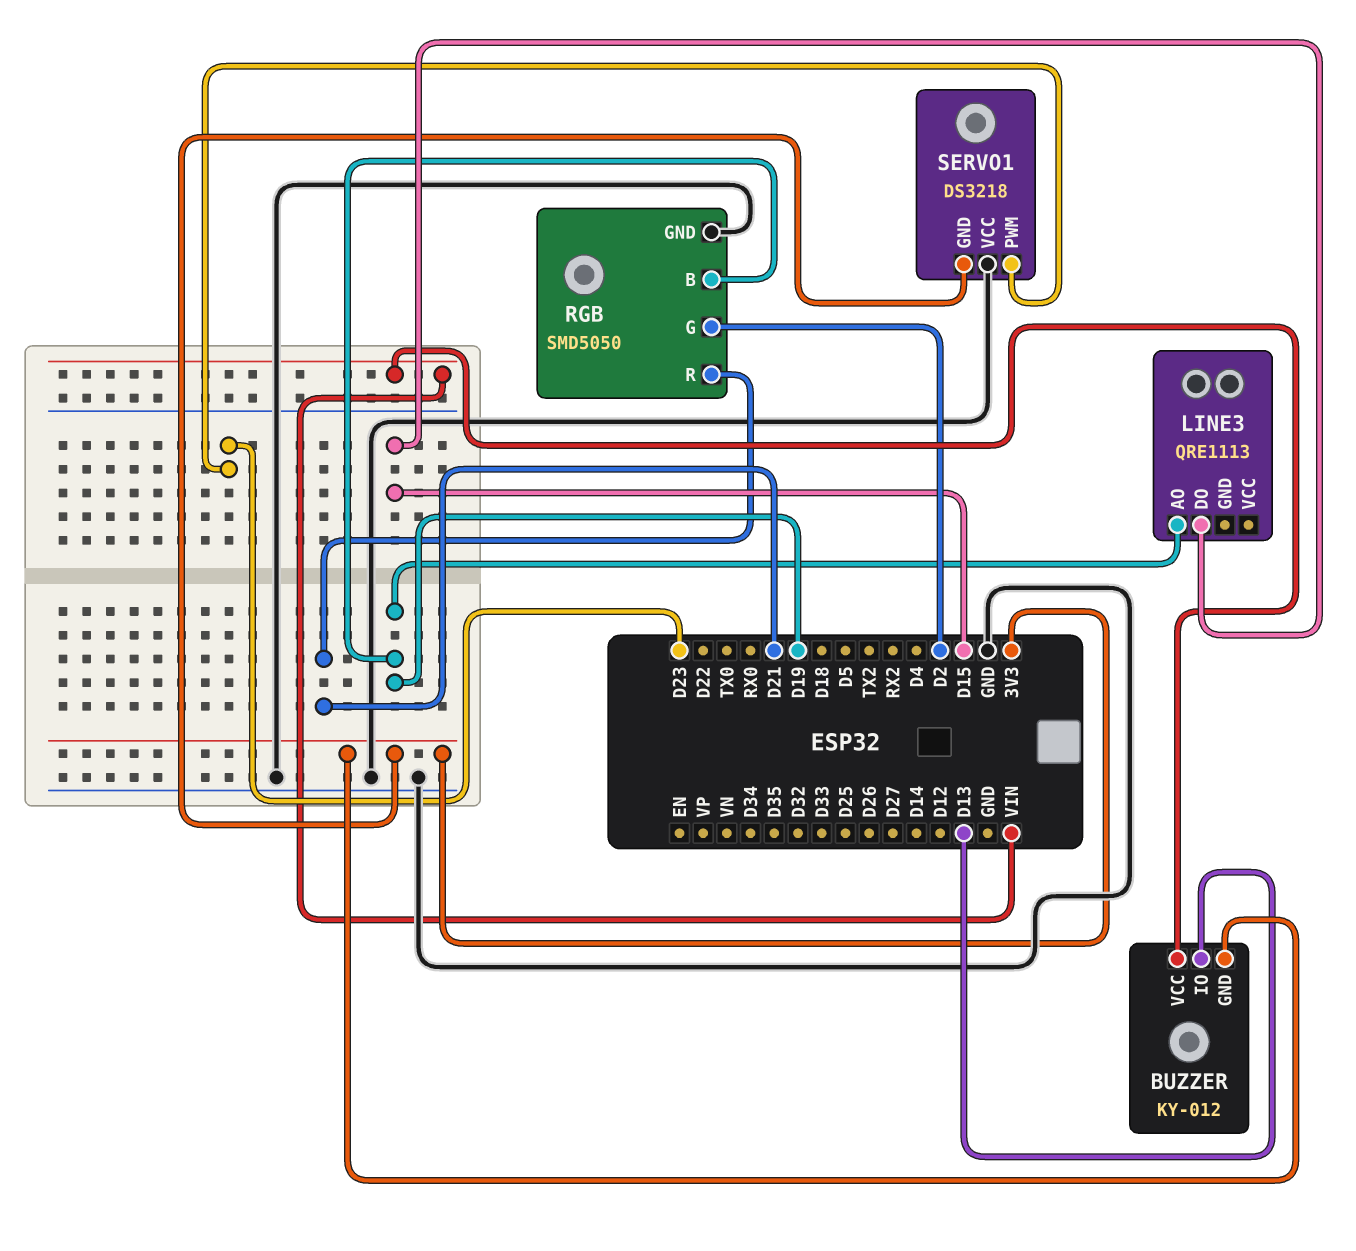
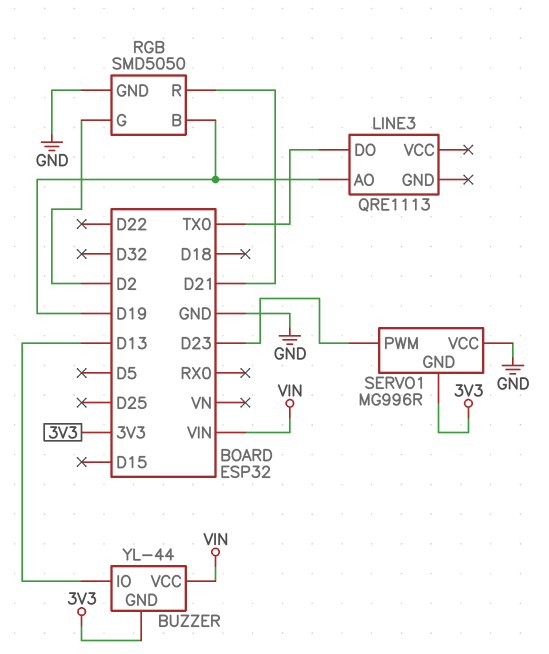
BUZZER: KY-012 -> YL-44
LINE3 pin DO: D15 -> TX0
SERVO1: DS3218 -> MG996R

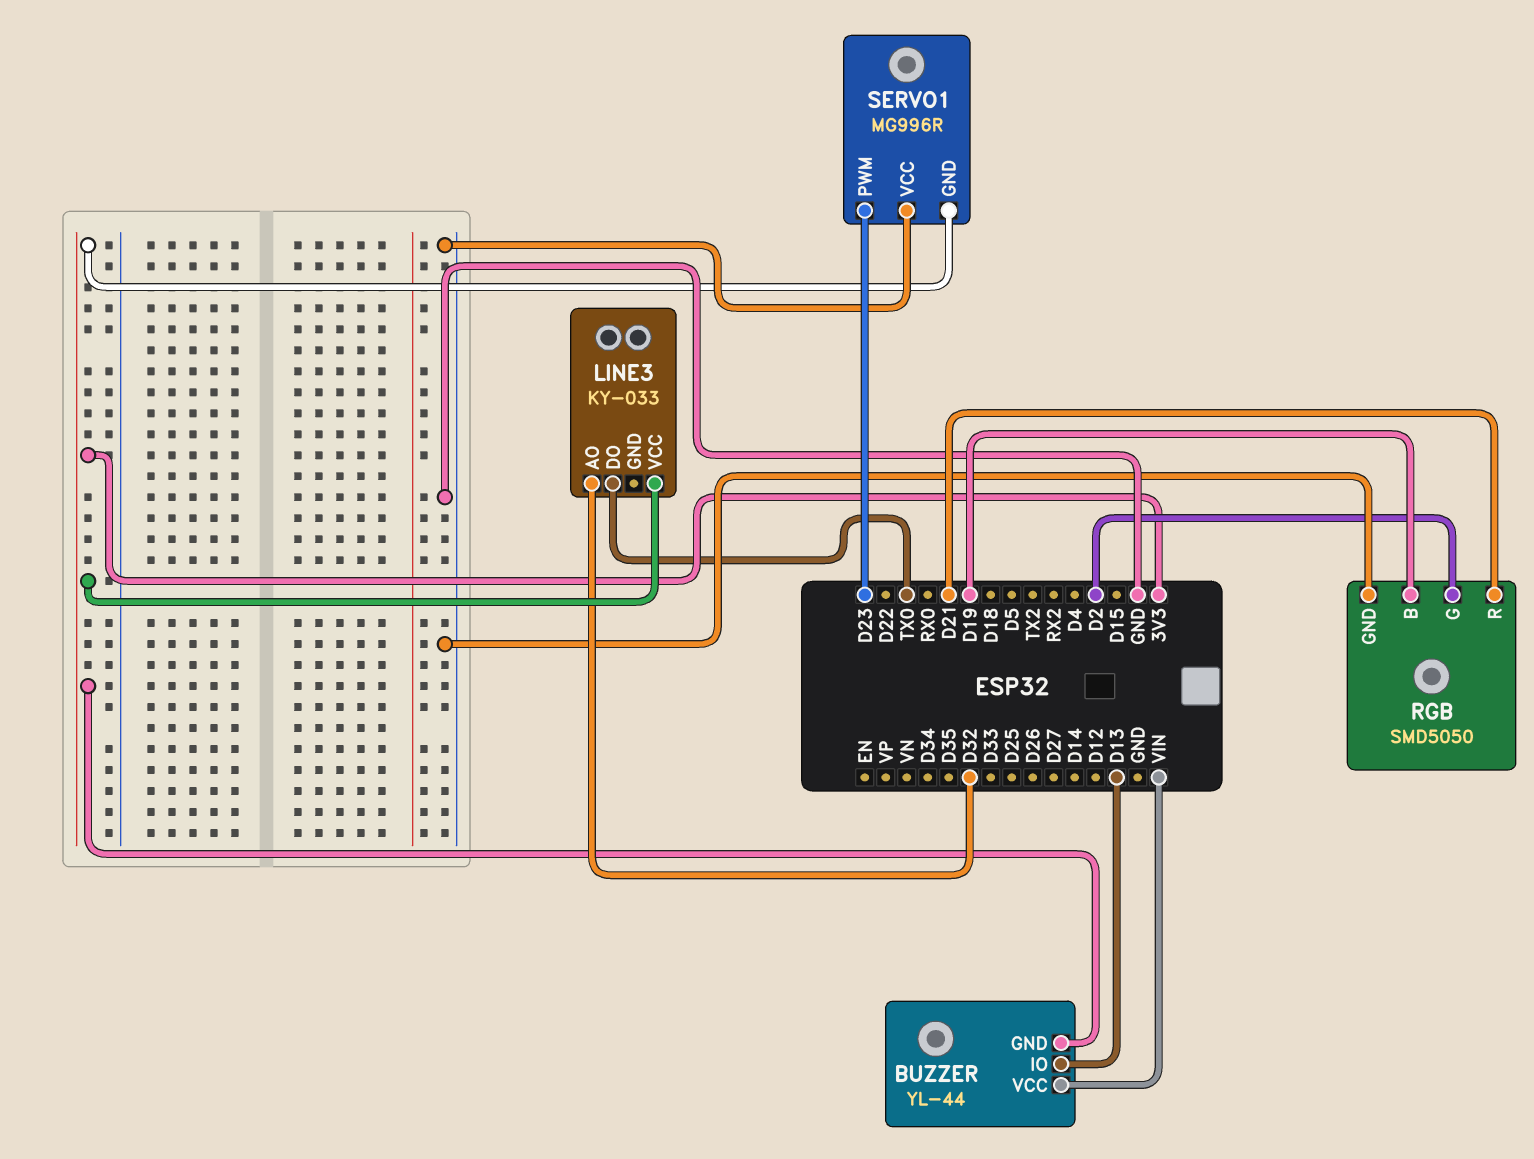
LINE3: QRE1113 -> KY-033
LINE3 pin AO: D19 -> D32
LINE3 pin VCC: none -> 3V3

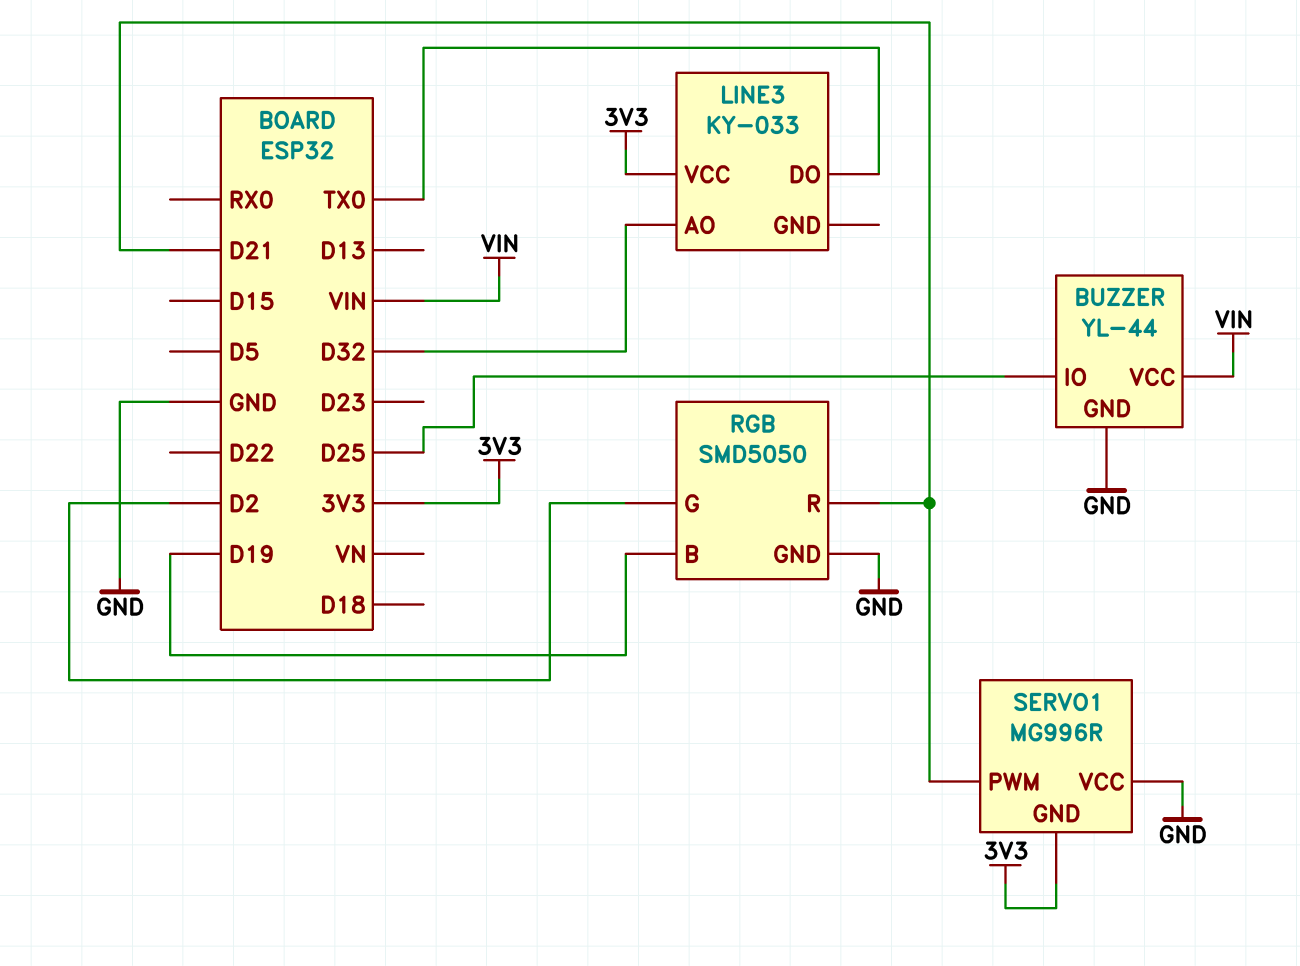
BUZZER pin GND: 3V3 -> GND
BUZZER pin IO: D13 -> D25
SERVO1 pin PWM: D23 -> D21

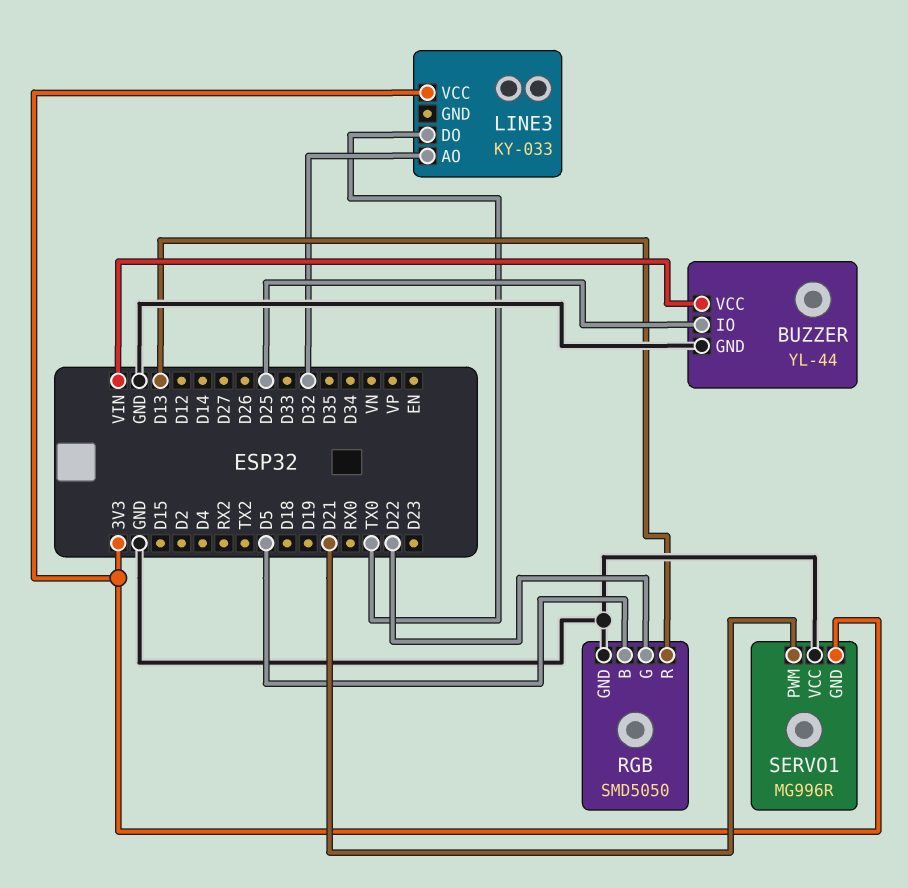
RGB pin B: D19 -> D5
RGB pin G: D2 -> D22
RGB pin R: D21 -> D13

